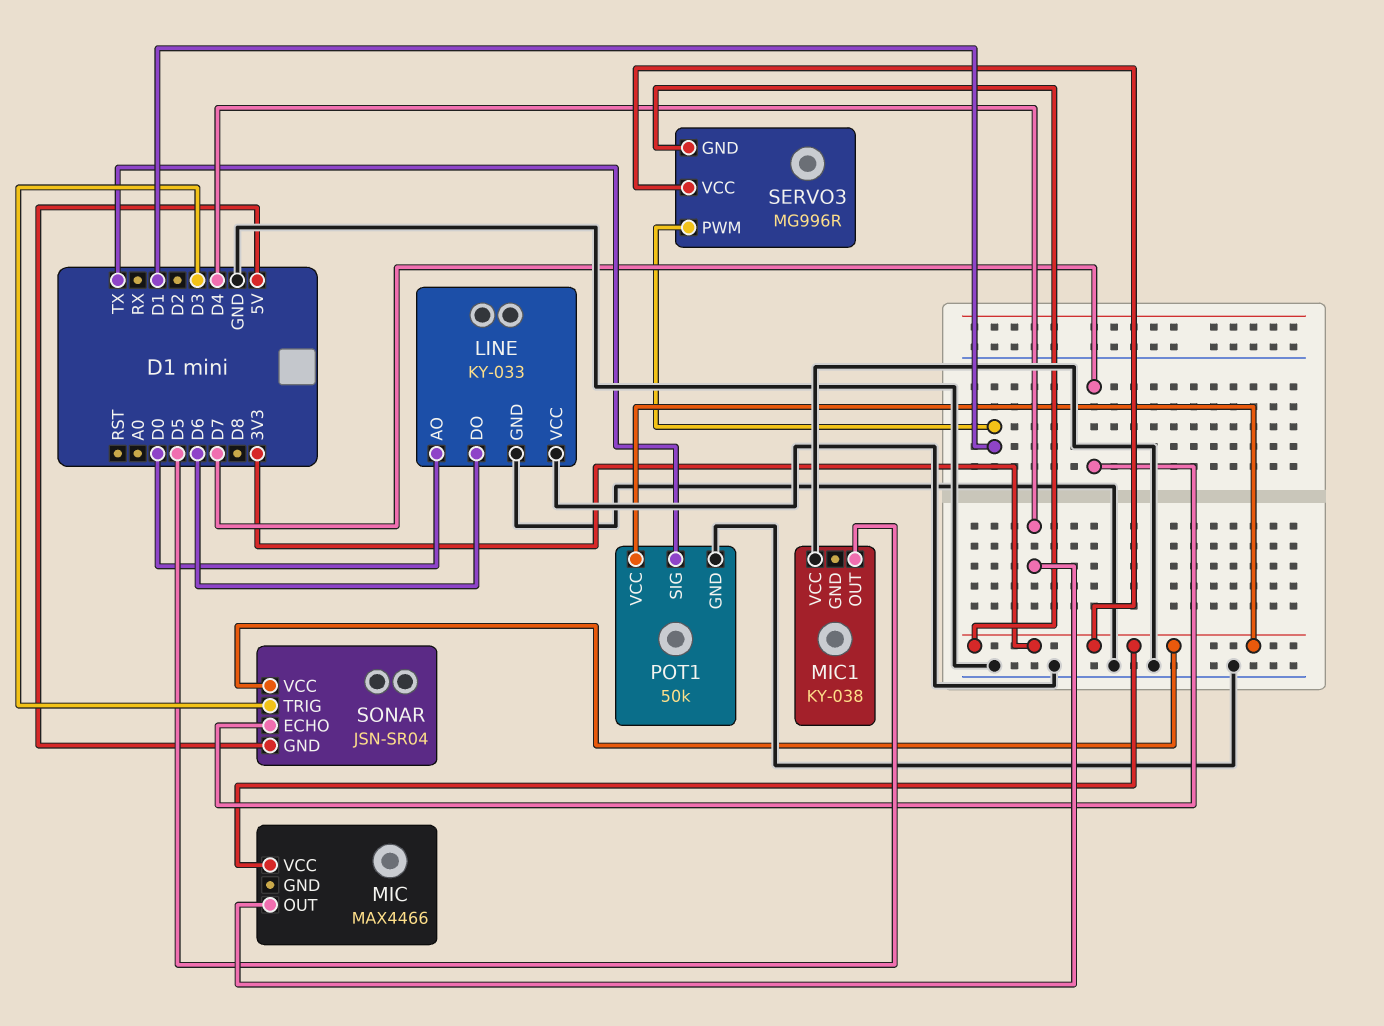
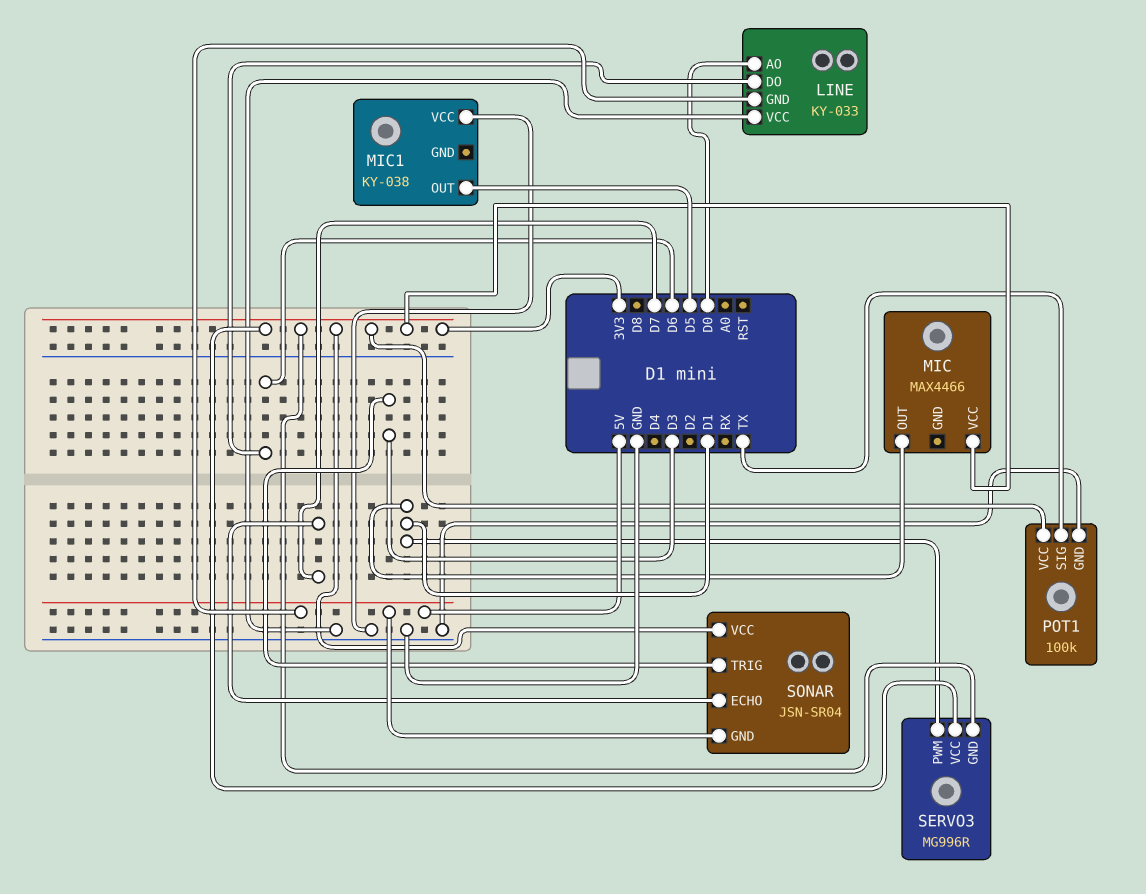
LINE pin GND: GND -> 5V
MIC pin OUT: D4 -> D1
POT1: 50k -> 100k

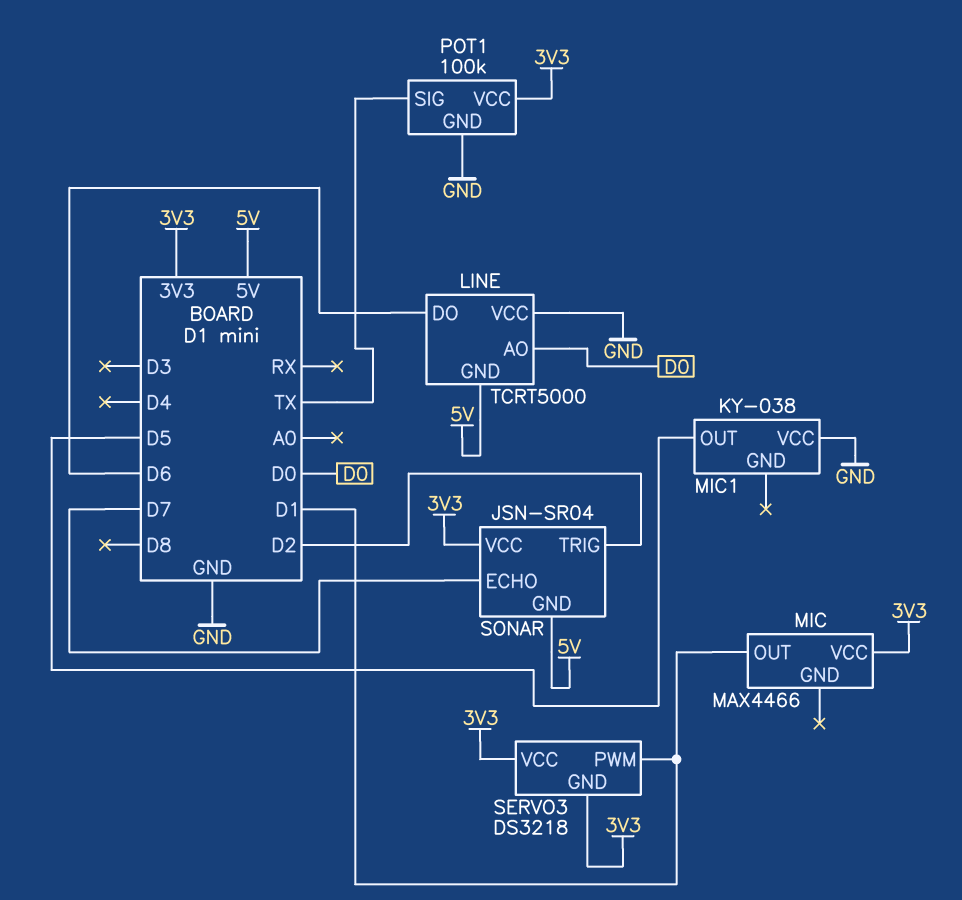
LINE: KY-033 -> TCRT5000
SERVO3: MG996R -> DS3218
SONAR pin TRIG: D3 -> D2

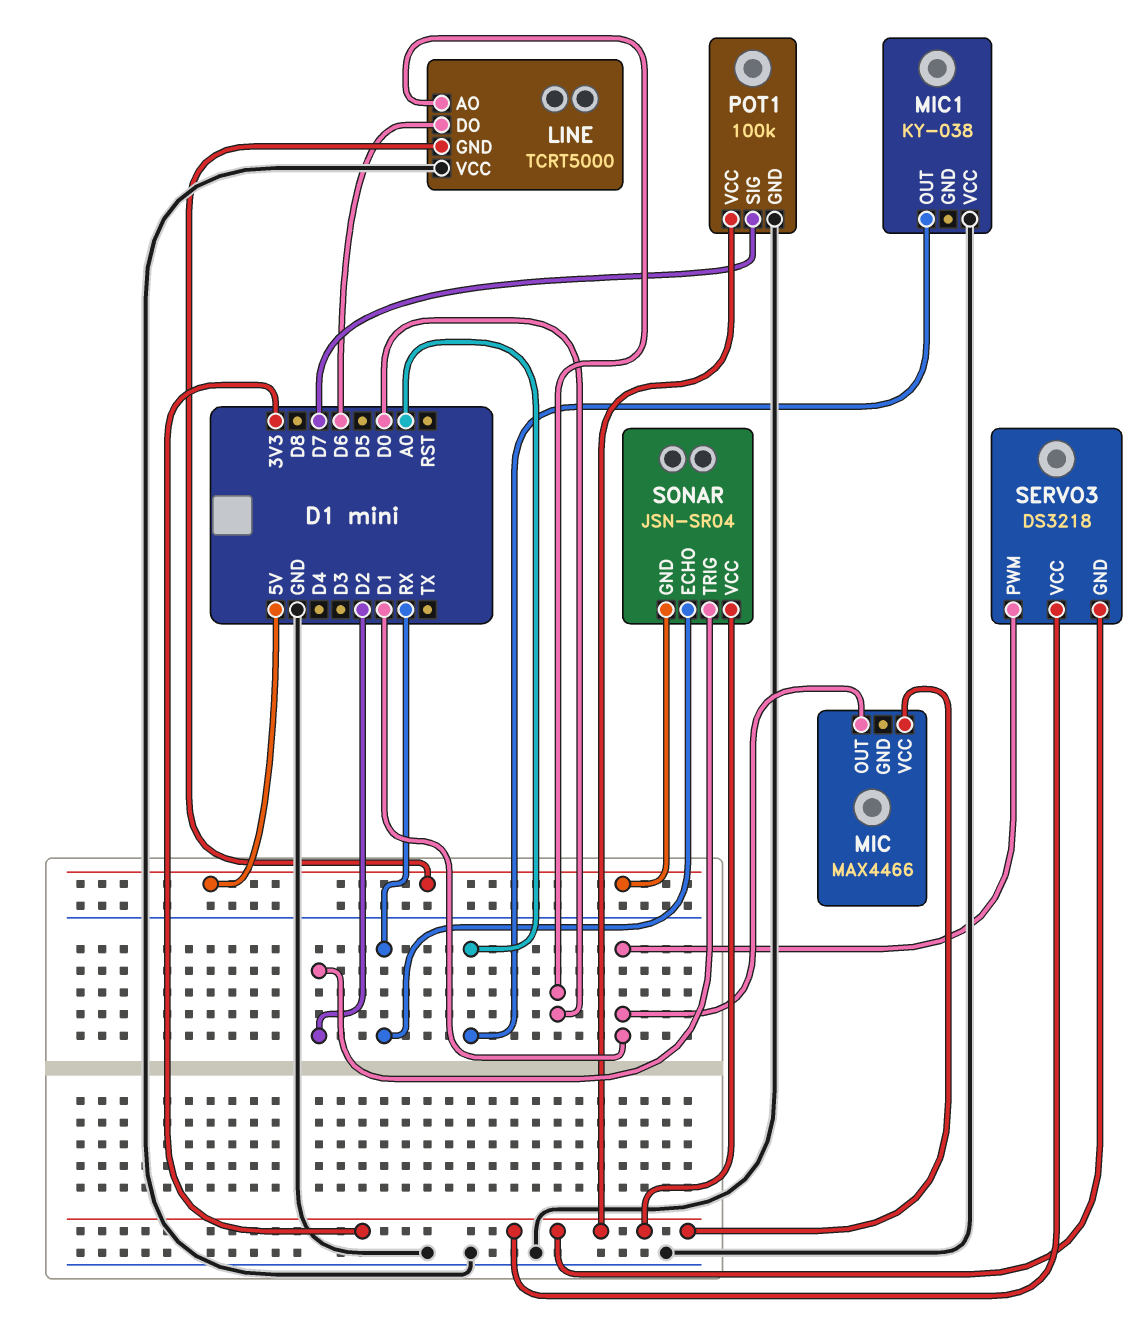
MIC1 pin OUT: D5 -> A0
POT1 pin SIG: TX -> D7
SONAR pin ECHO: D7 -> RX

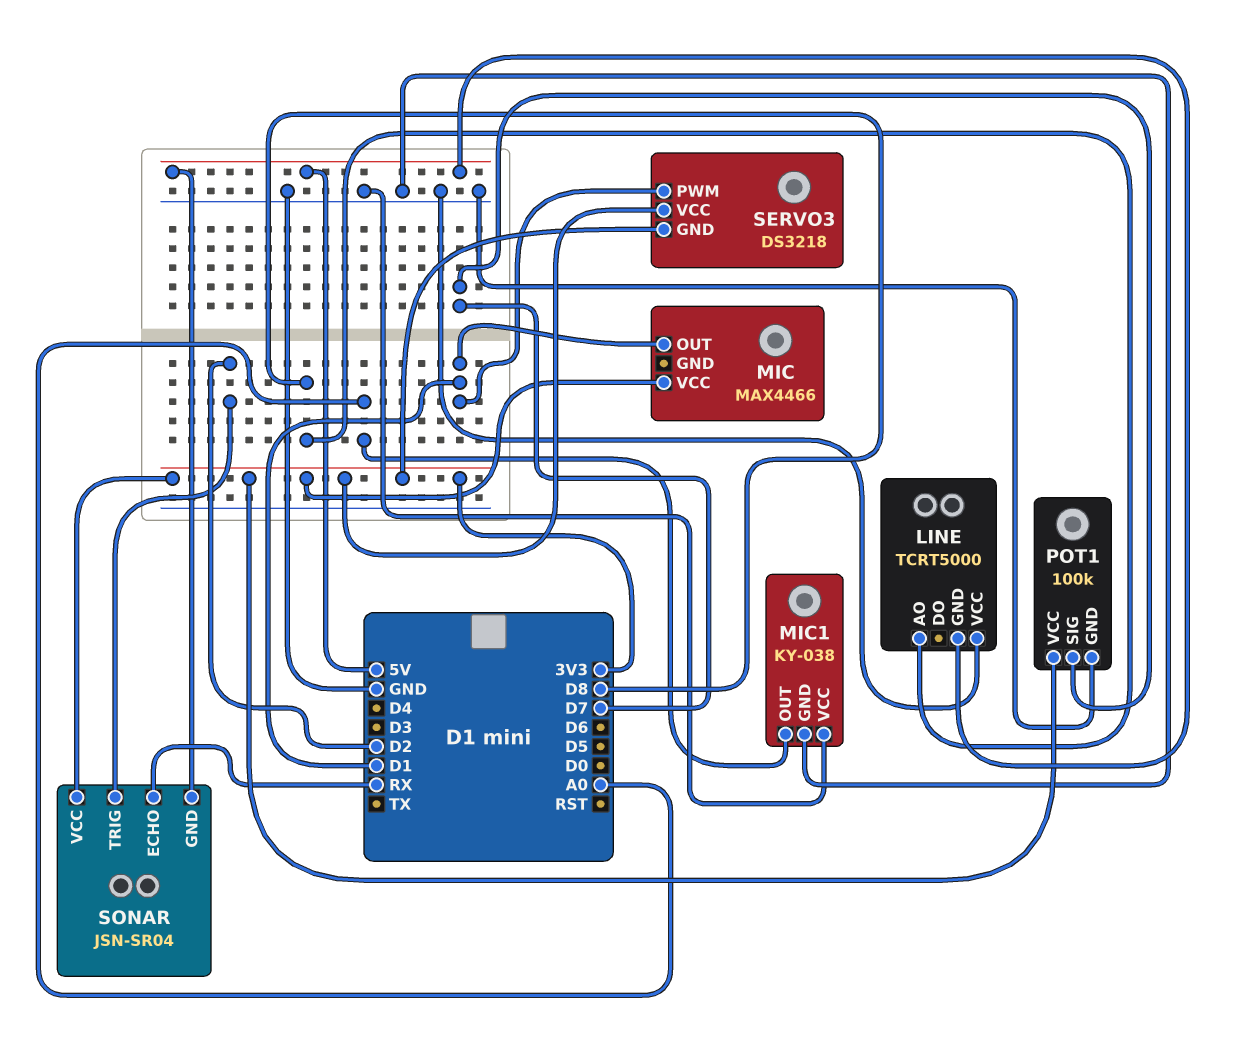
LINE pin AO: D0 -> D8
LINE pin DO: D6 -> none
MIC1 pin GND: none -> GND

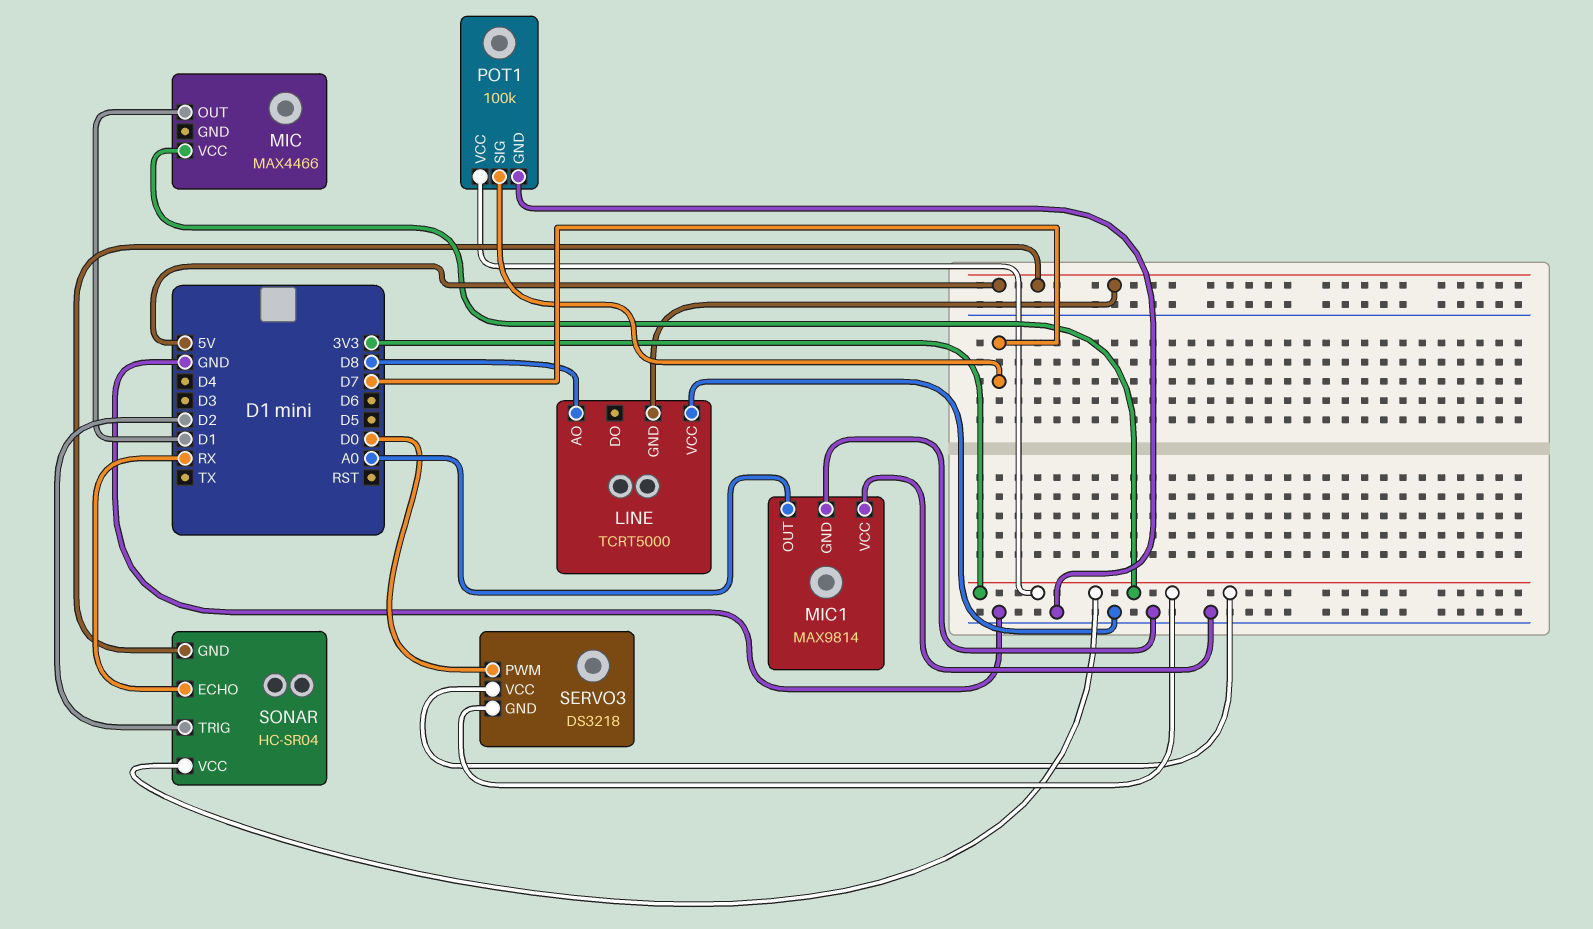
MIC1: KY-038 -> MAX9814
SERVO3 pin PWM: D1 -> D0
SONAR: JSN-SR04 -> HC-SR04

